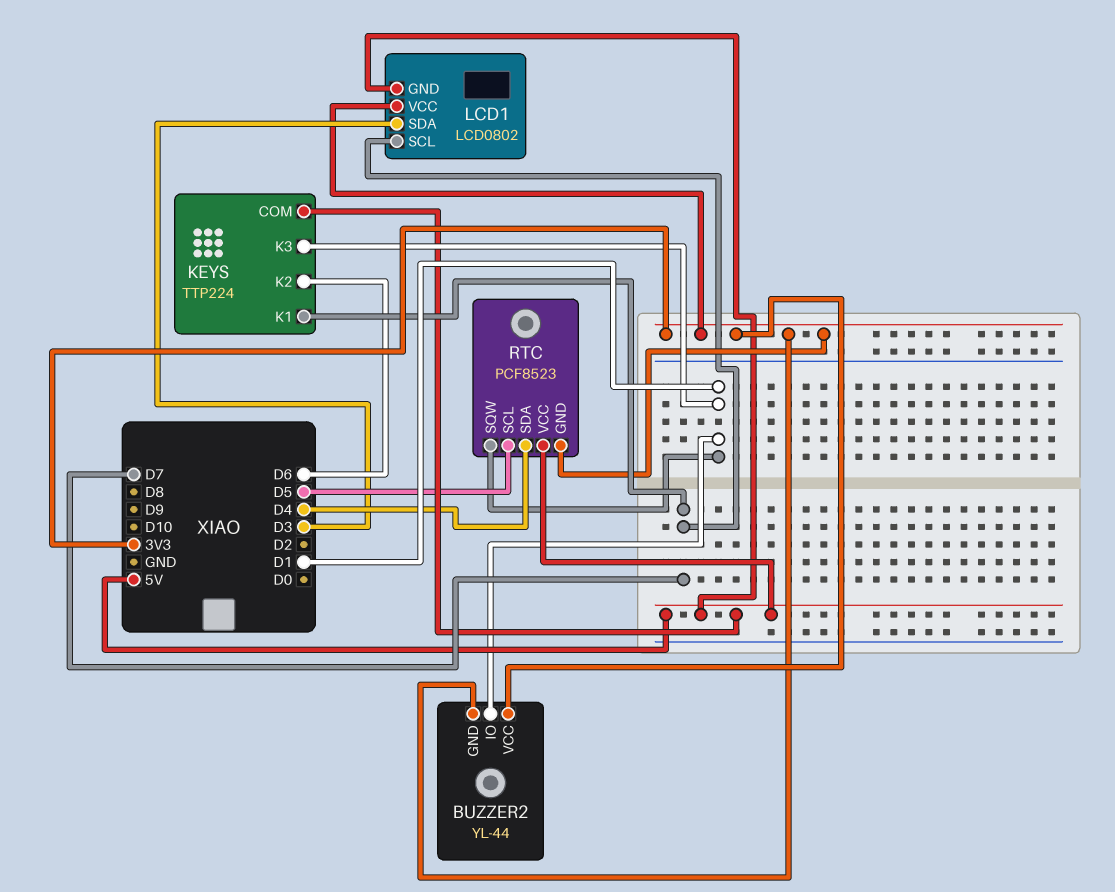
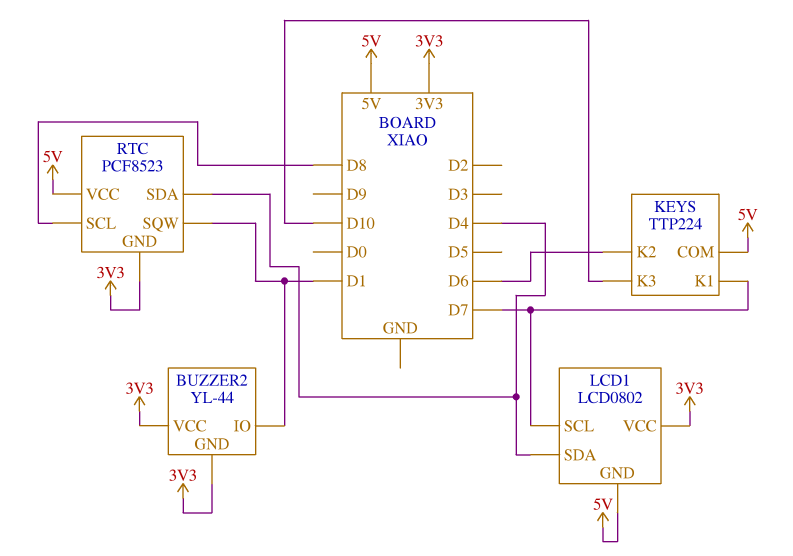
KEYS pin K3: D1 -> D10
LCD1 pin SDA: D3 -> D4
RTC pin SCL: D5 -> D8

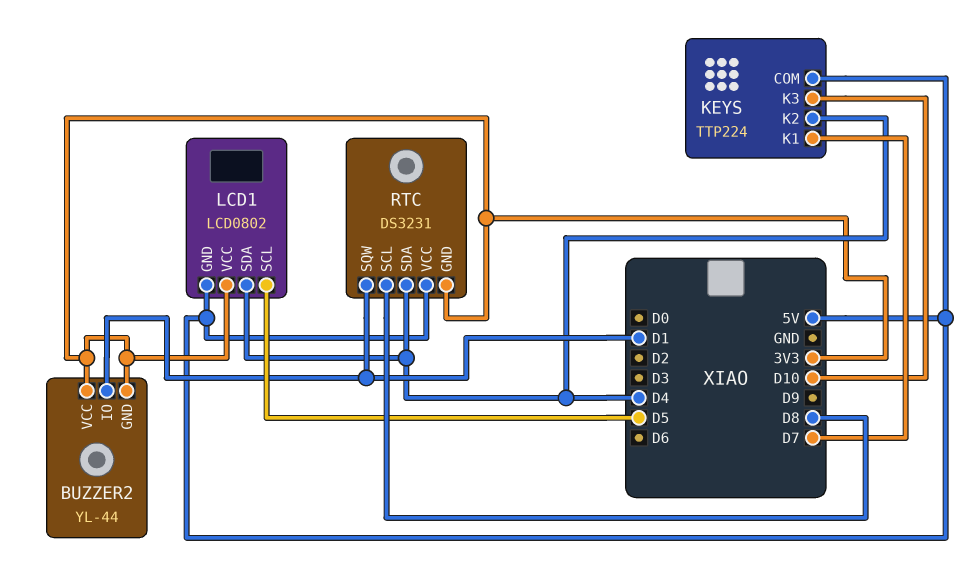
KEYS pin K2: D6 -> D4
LCD1 pin SCL: D7 -> D5
RTC: PCF8523 -> DS3231

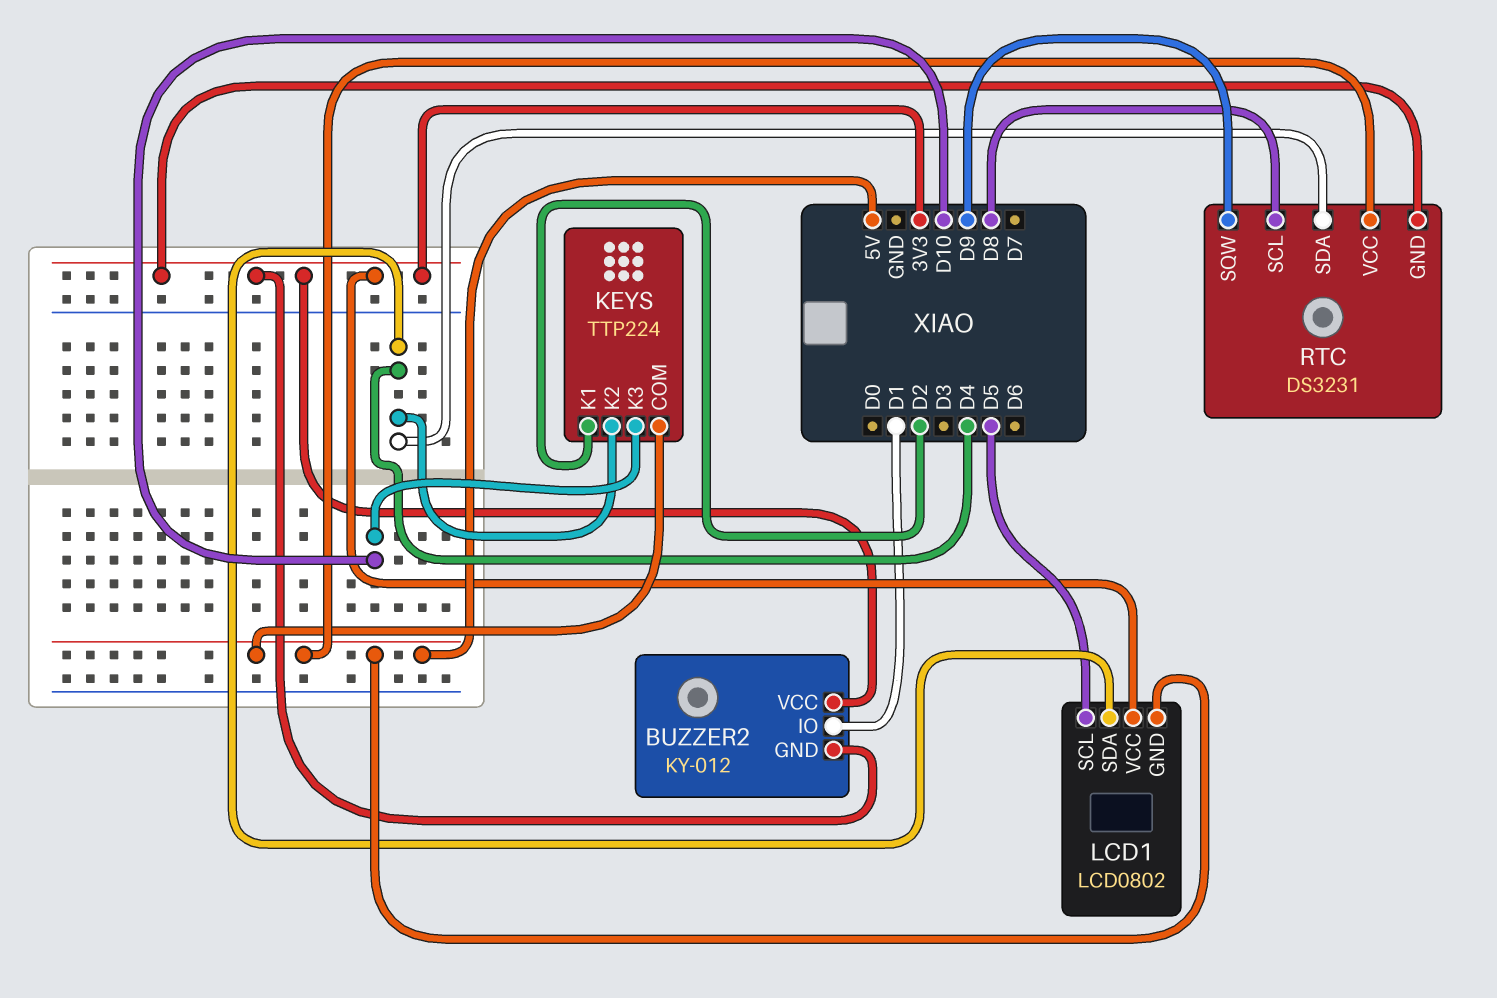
BUZZER2: YL-44 -> KY-012
KEYS pin K1: D7 -> D2
RTC pin SQW: D1 -> D9

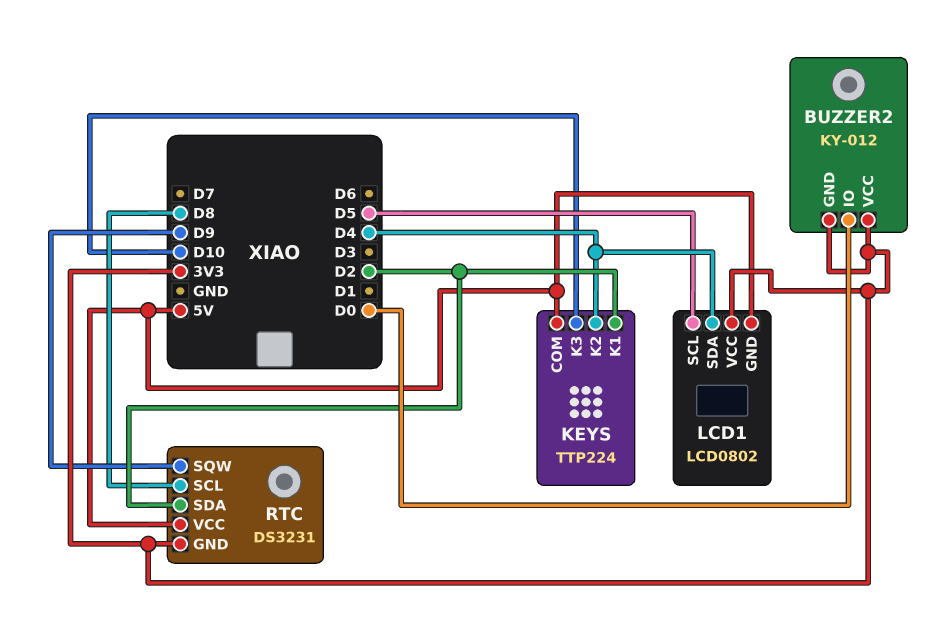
BUZZER2 pin IO: D1 -> D0
RTC pin SDA: D4 -> D2

